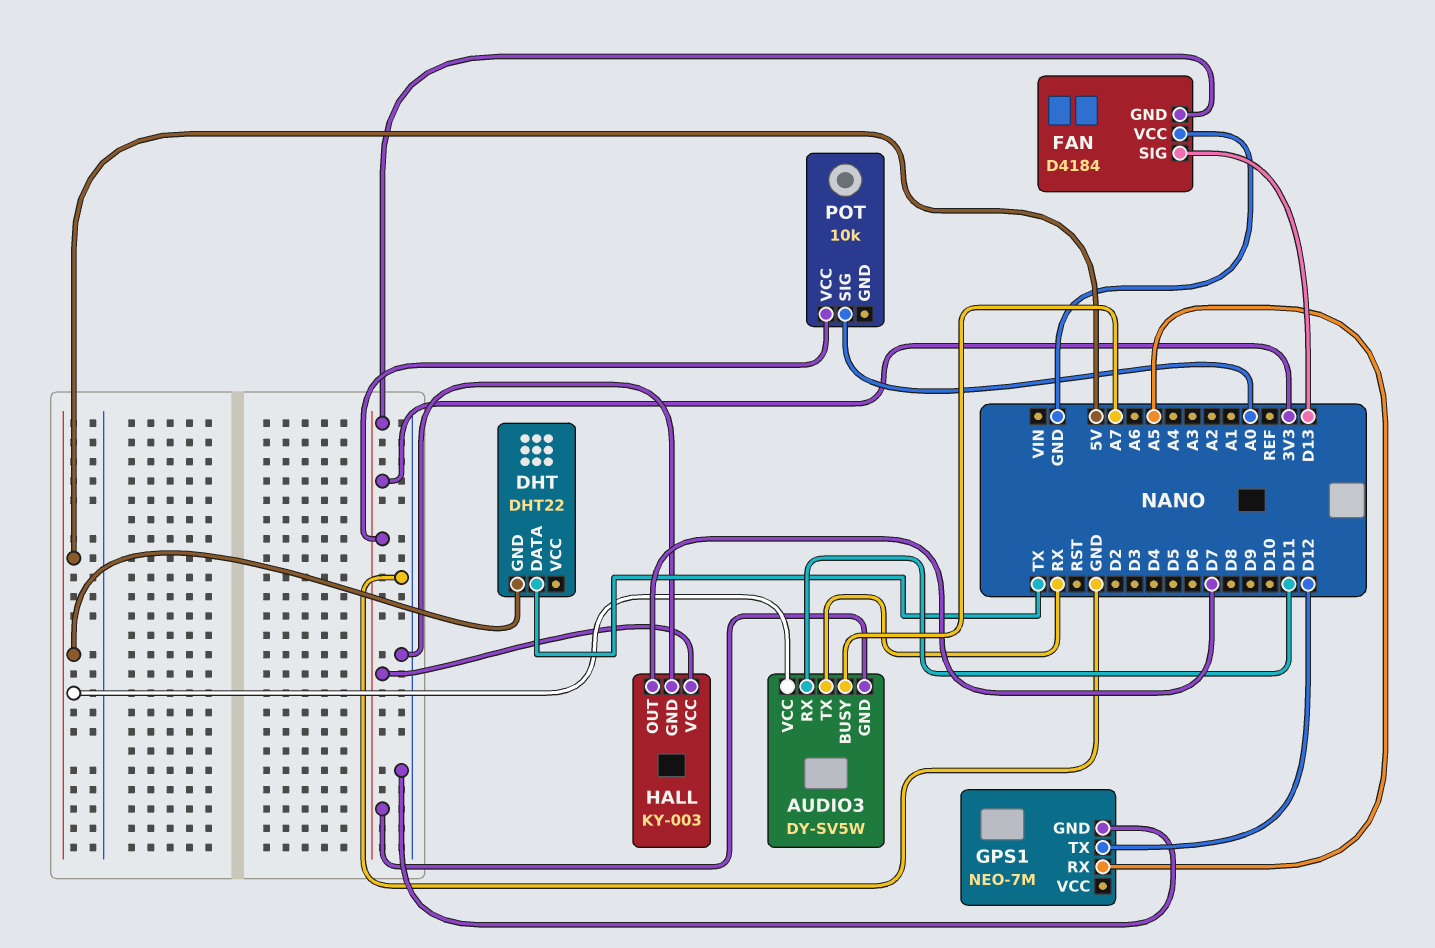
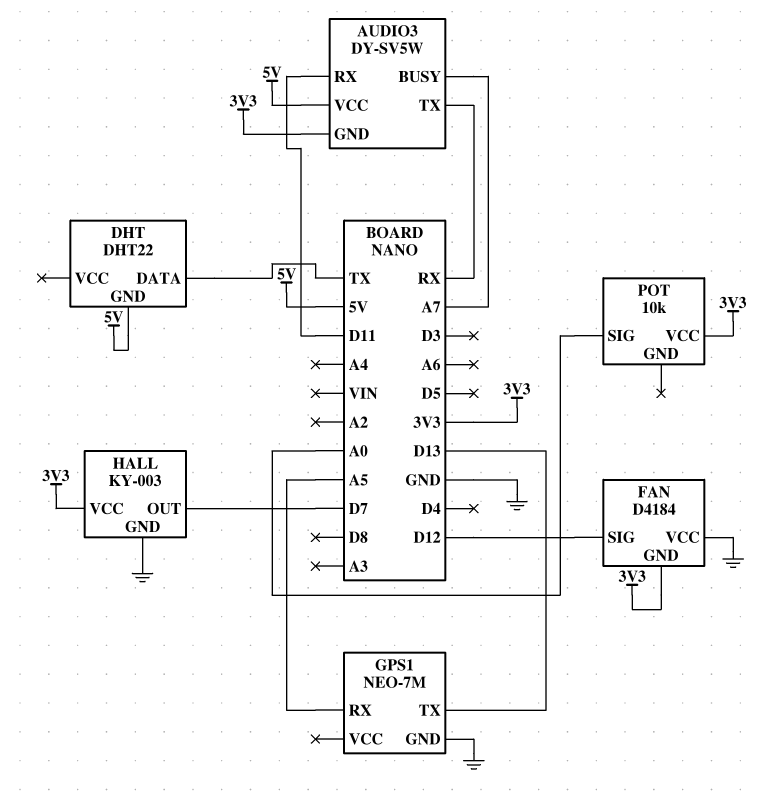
FAN pin SIG: D13 -> D12
GPS1 pin TX: D12 -> D13

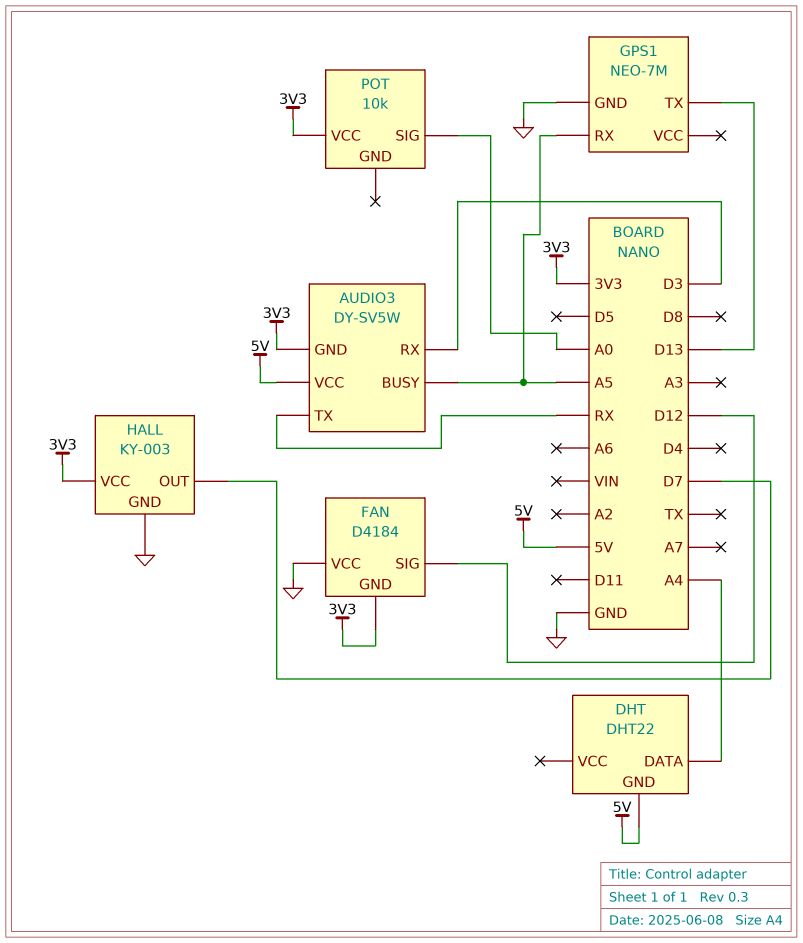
AUDIO3 pin BUSY: A7 -> A5
AUDIO3 pin RX: D11 -> D3
DHT pin DATA: TX -> A4

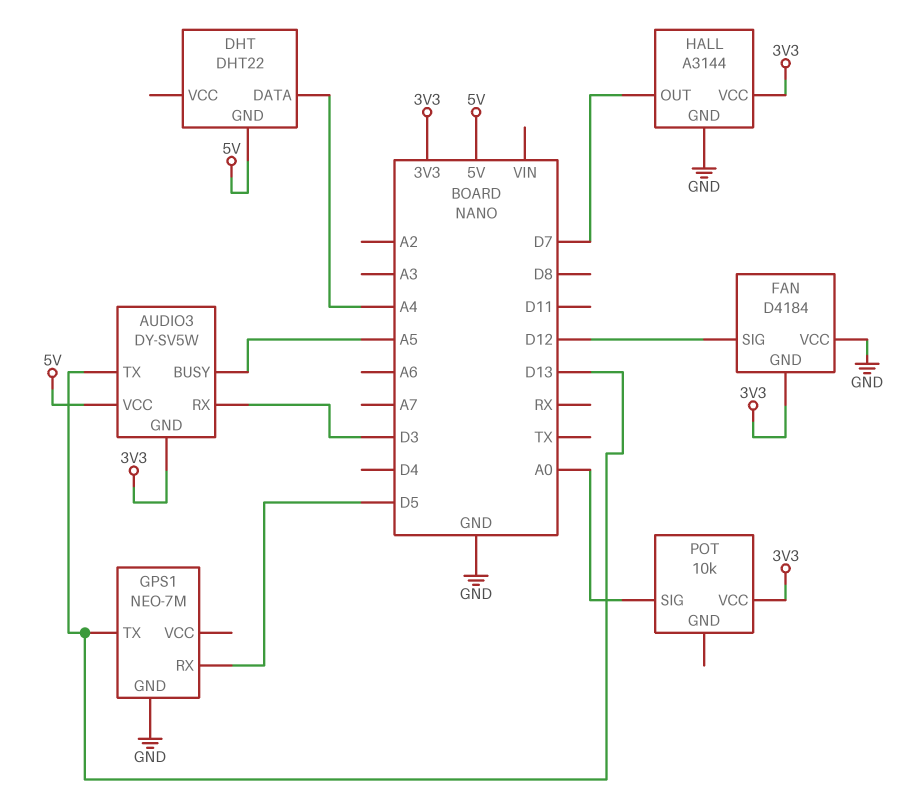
AUDIO3 pin TX: RX -> D13
GPS1 pin RX: A5 -> D5
HALL: KY-003 -> A3144

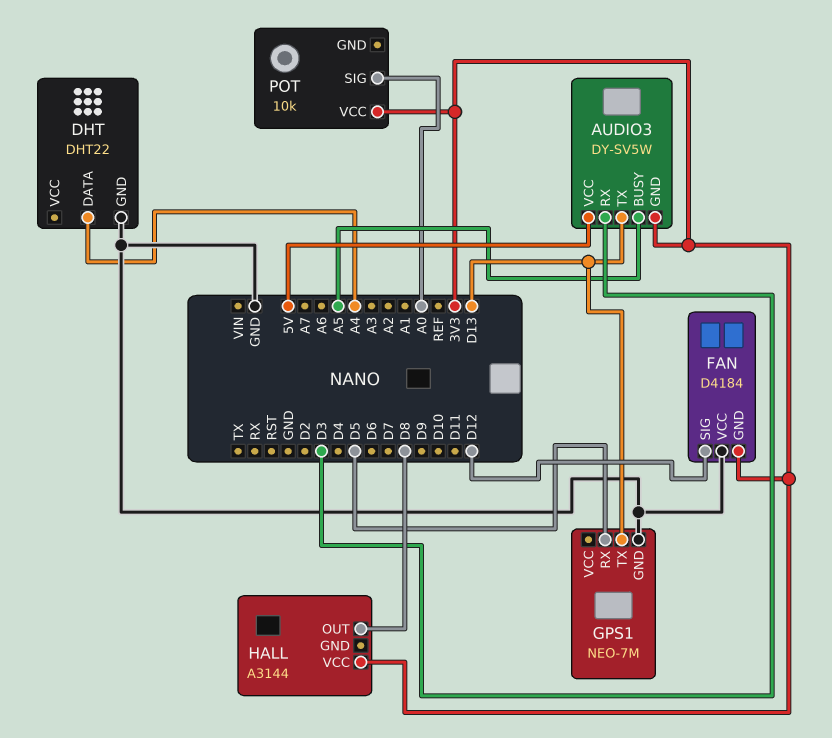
DHT pin GND: 5V -> GND
HALL pin GND: GND -> none
HALL pin OUT: D7 -> D8

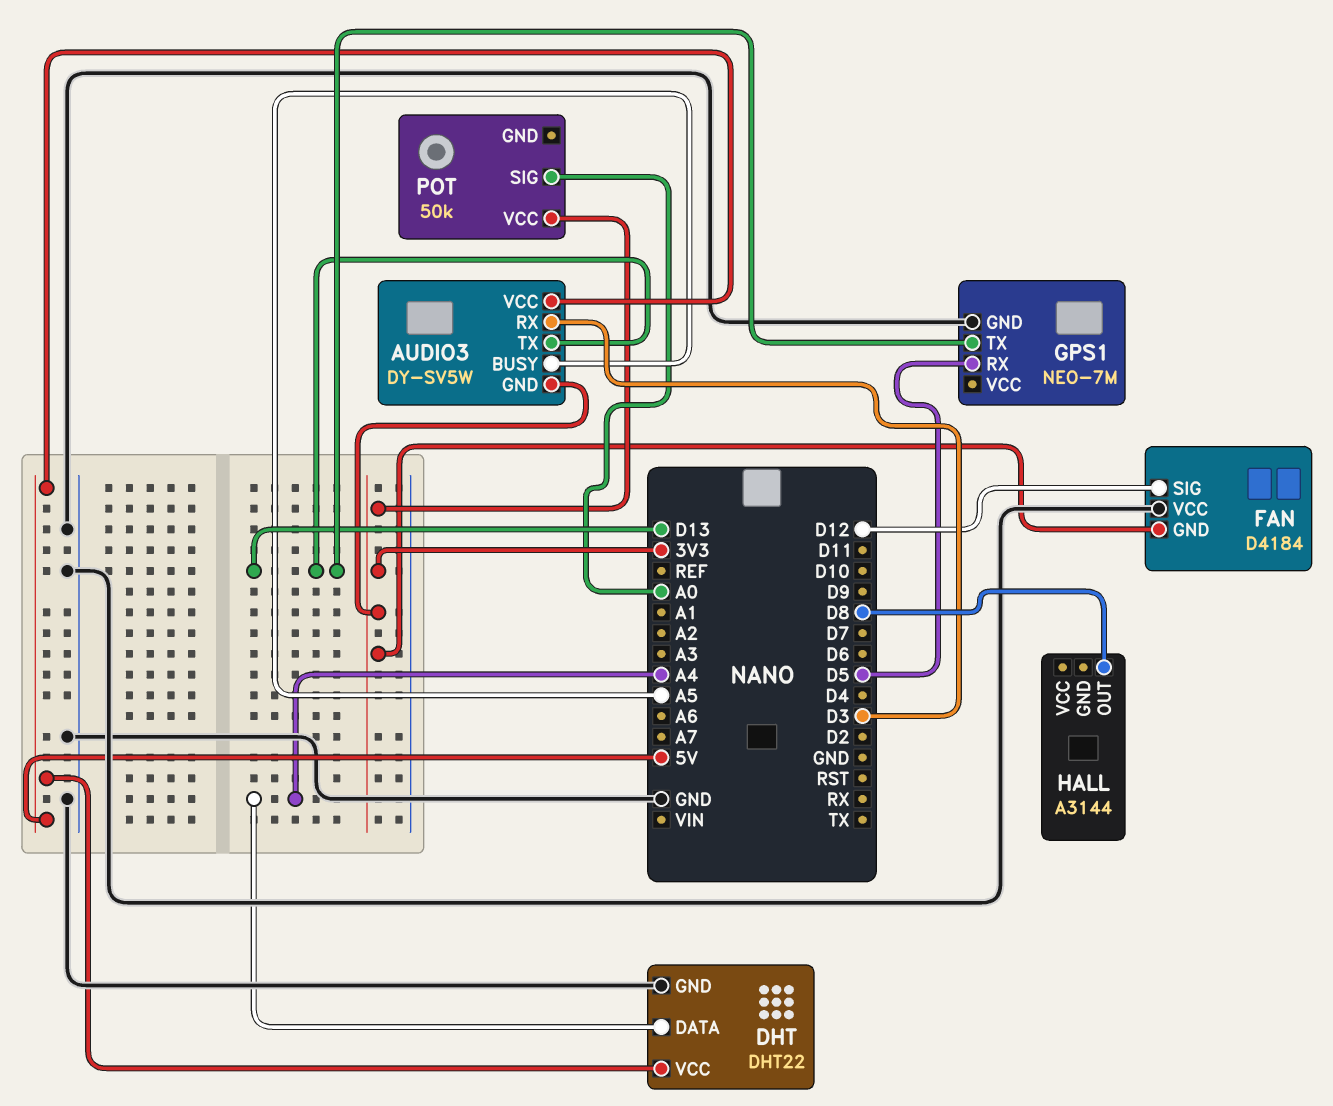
DHT pin VCC: none -> 5V
HALL pin VCC: 3V3 -> none
POT: 10k -> 50k

